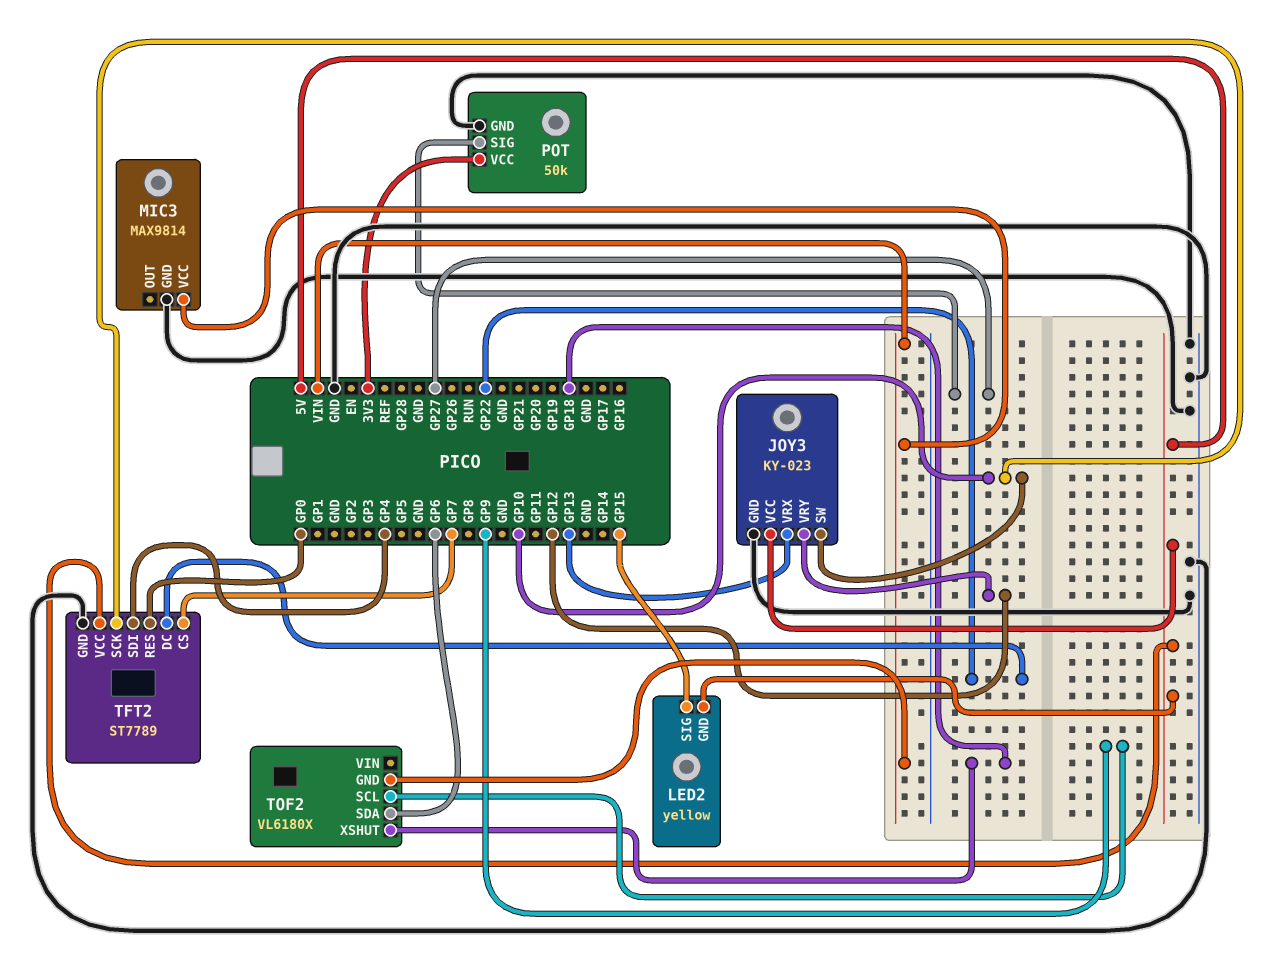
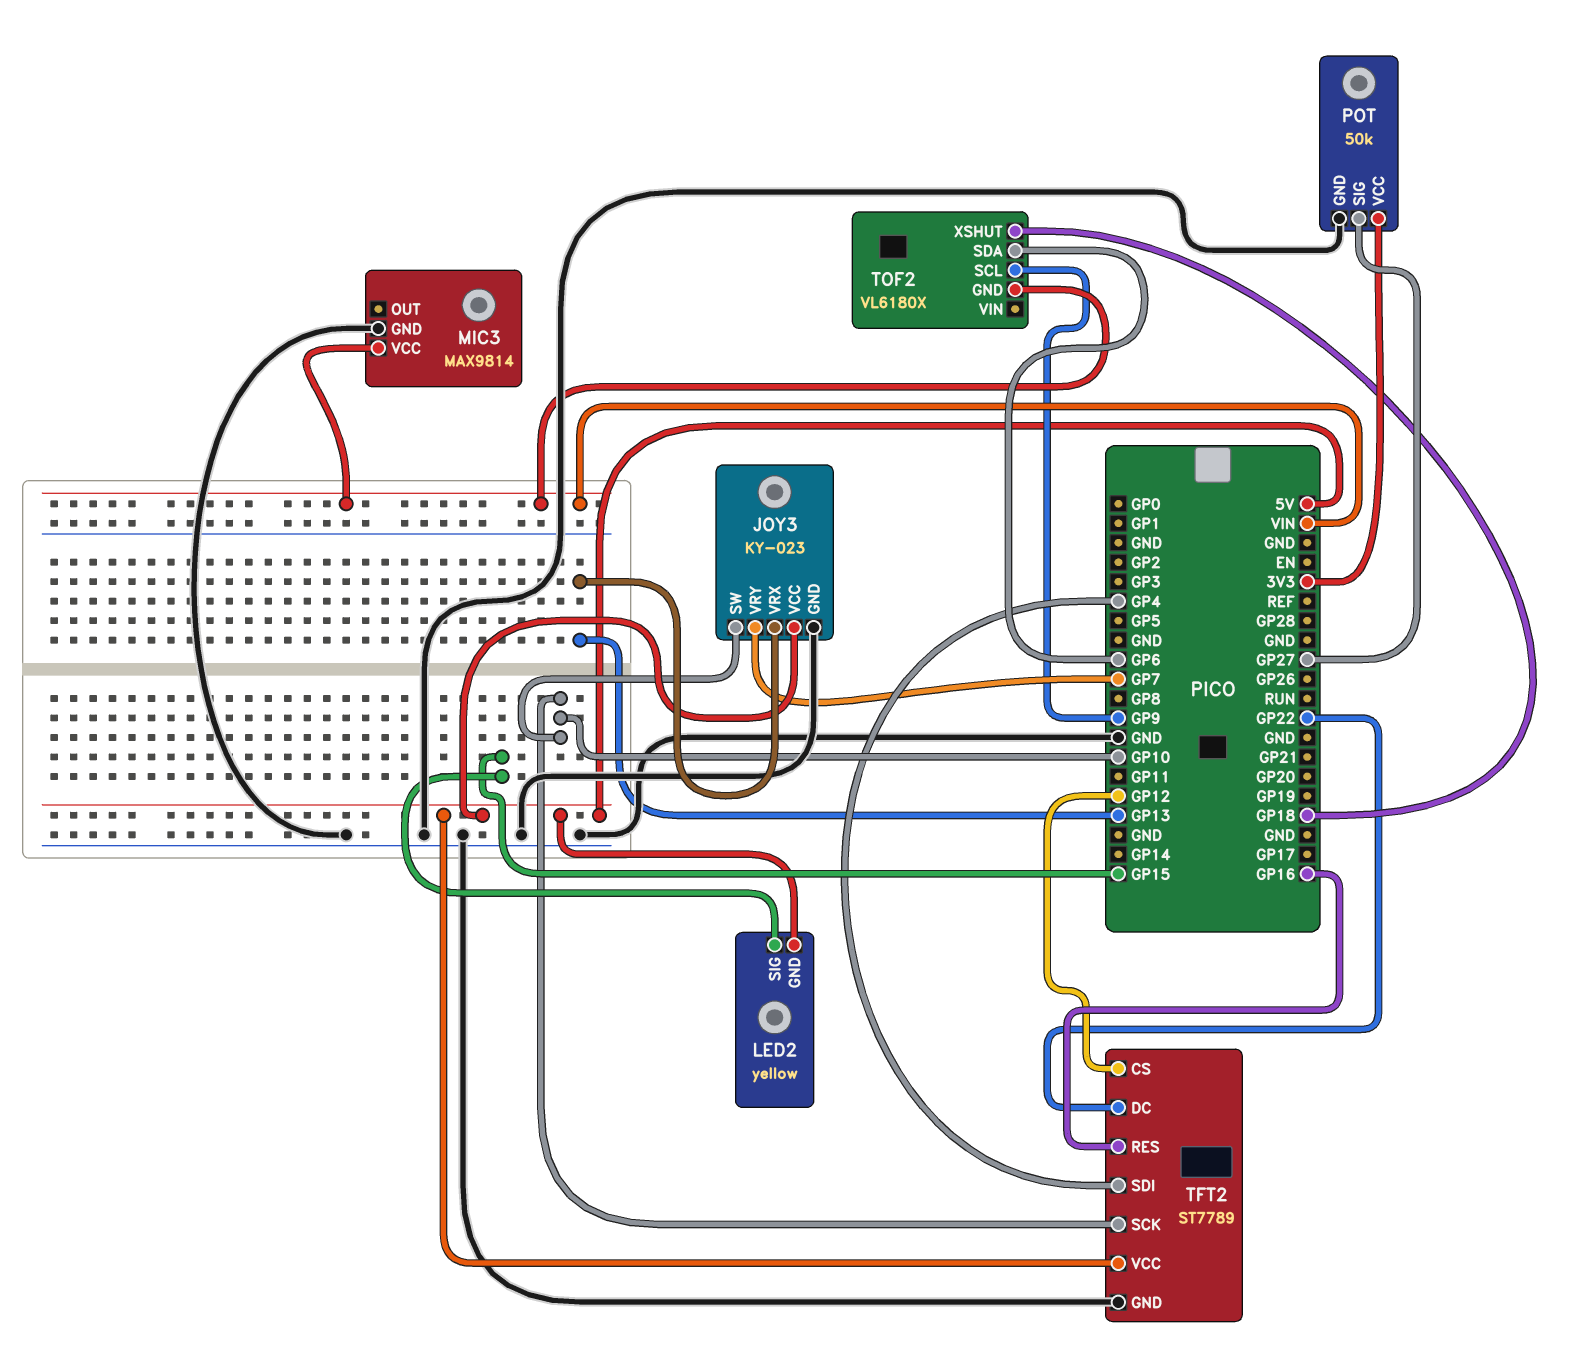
JOY3 pin VRY: GP12 -> GP7
TFT2 pin CS: GP7 -> GP12
TFT2 pin RES: GP0 -> GP16

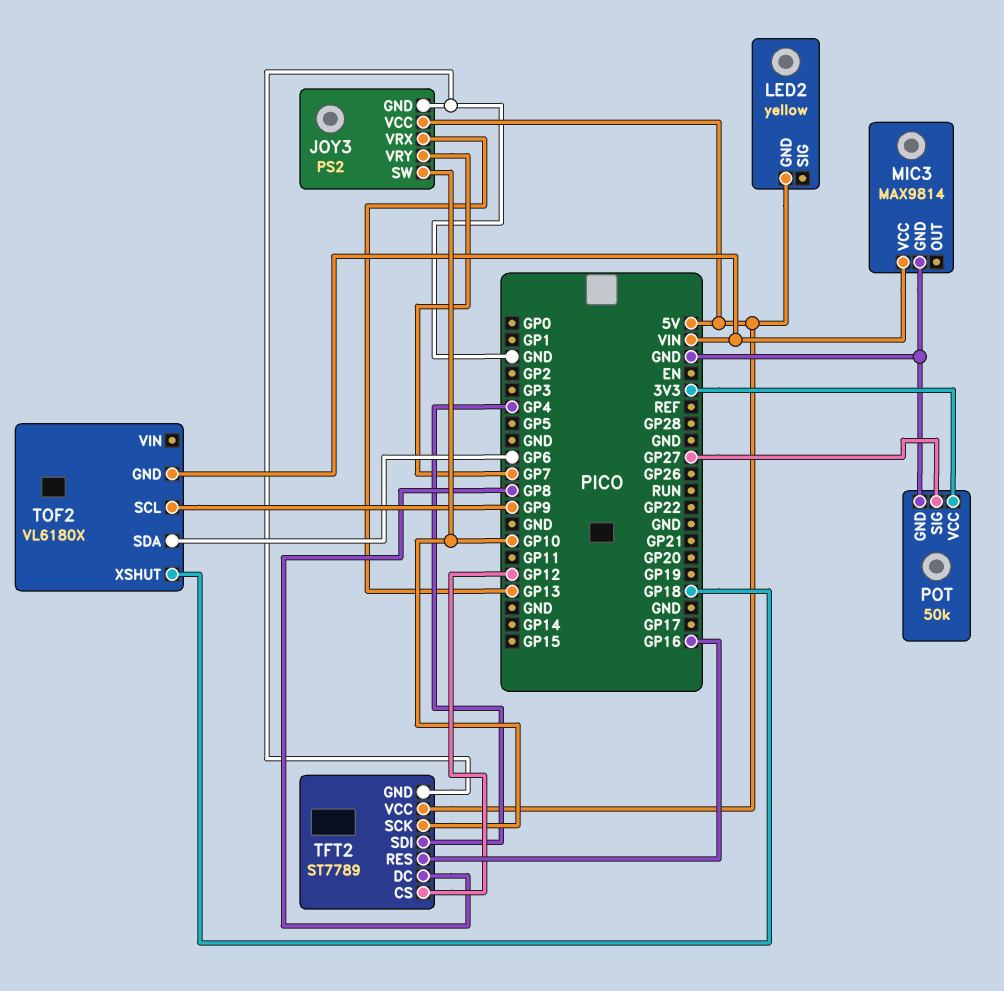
JOY3: KY-023 -> PS2
LED2 pin SIG: GP15 -> none
TFT2 pin DC: GP22 -> GP8

